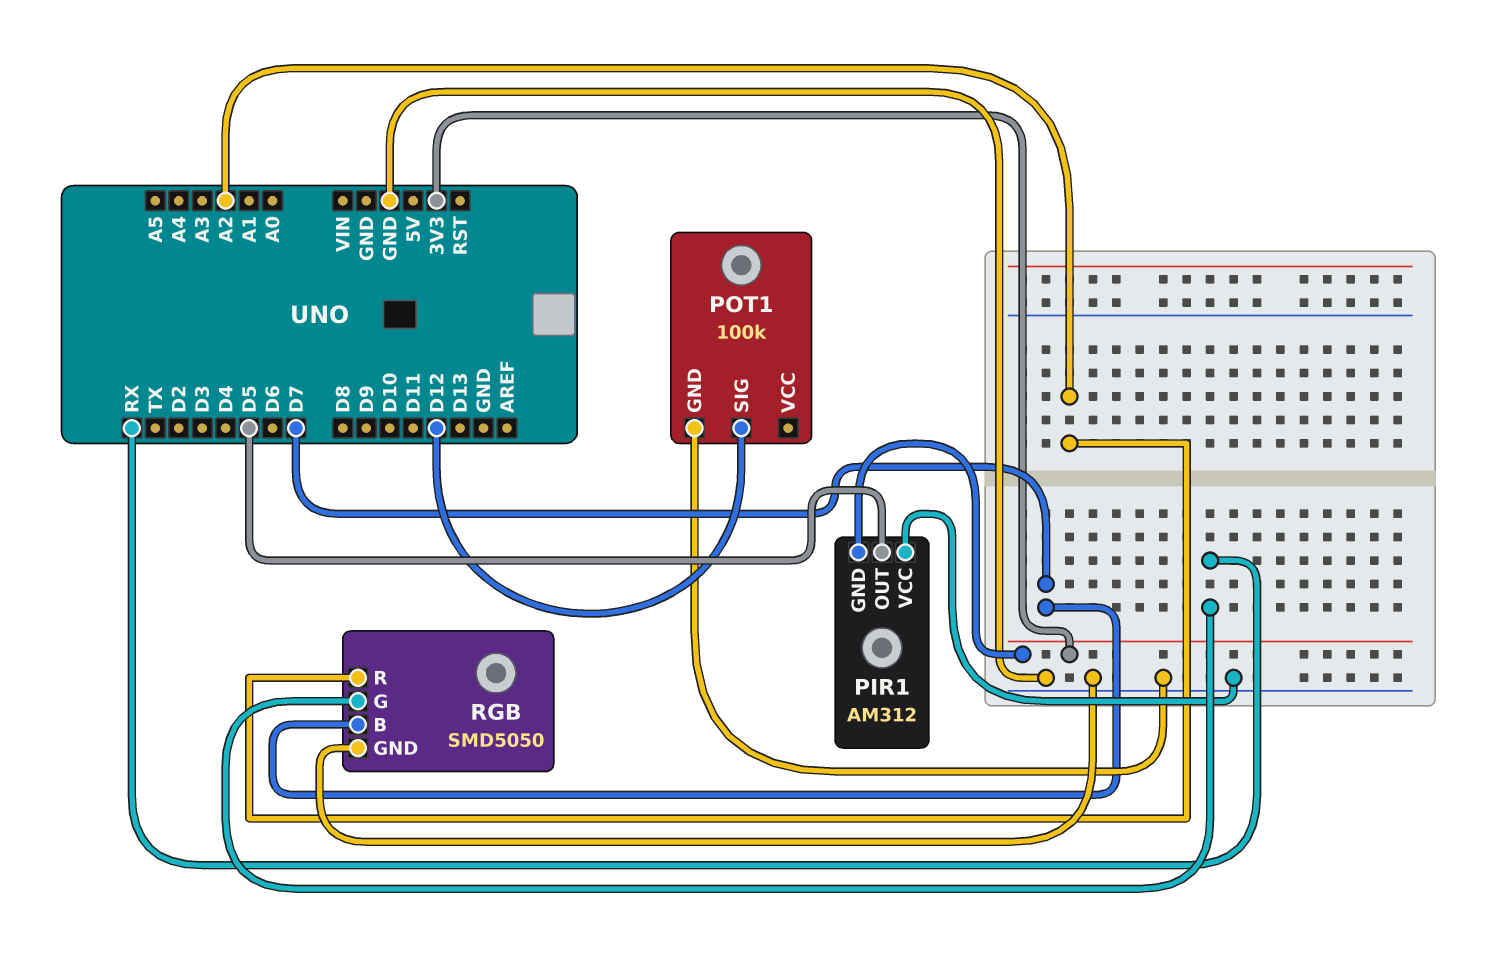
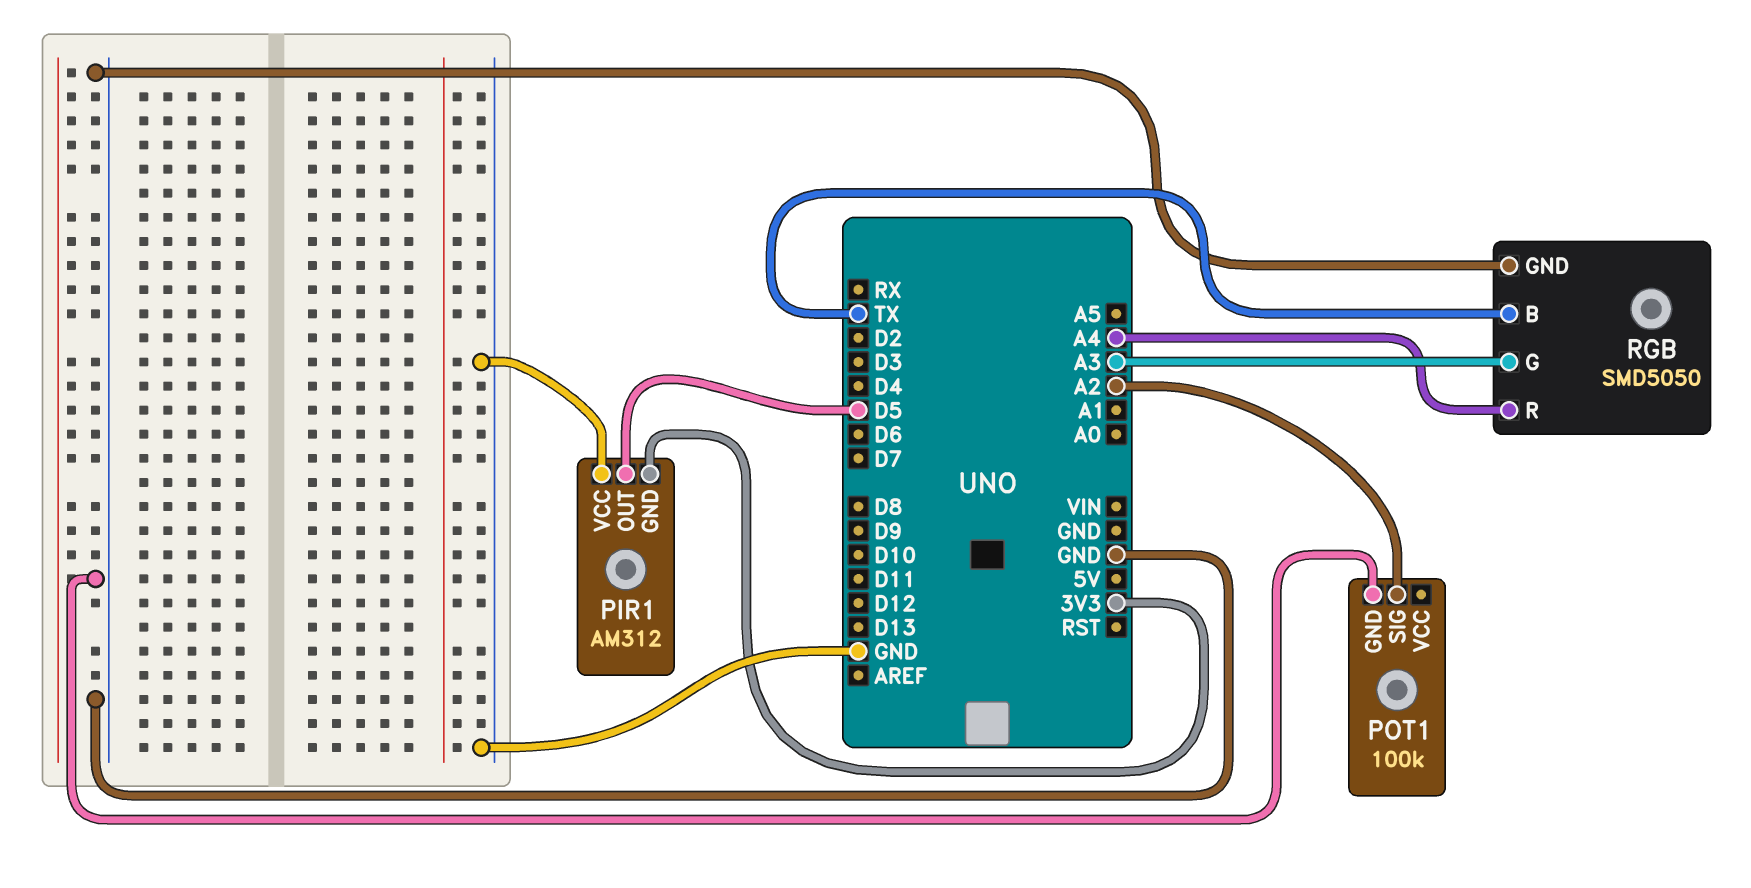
POT1 pin SIG: D12 -> A2
RGB pin B: D7 -> TX
RGB pin G: RX -> A3
RGB pin R: A2 -> A4

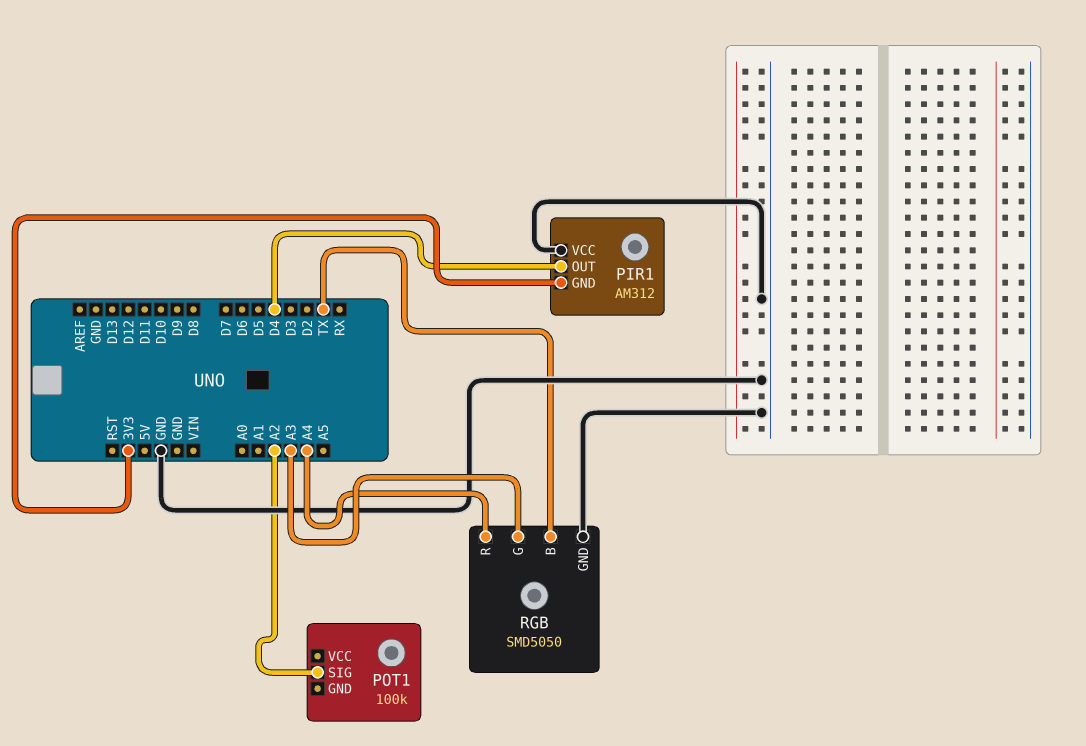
PIR1 pin OUT: D5 -> D4
POT1 pin GND: GND -> none

